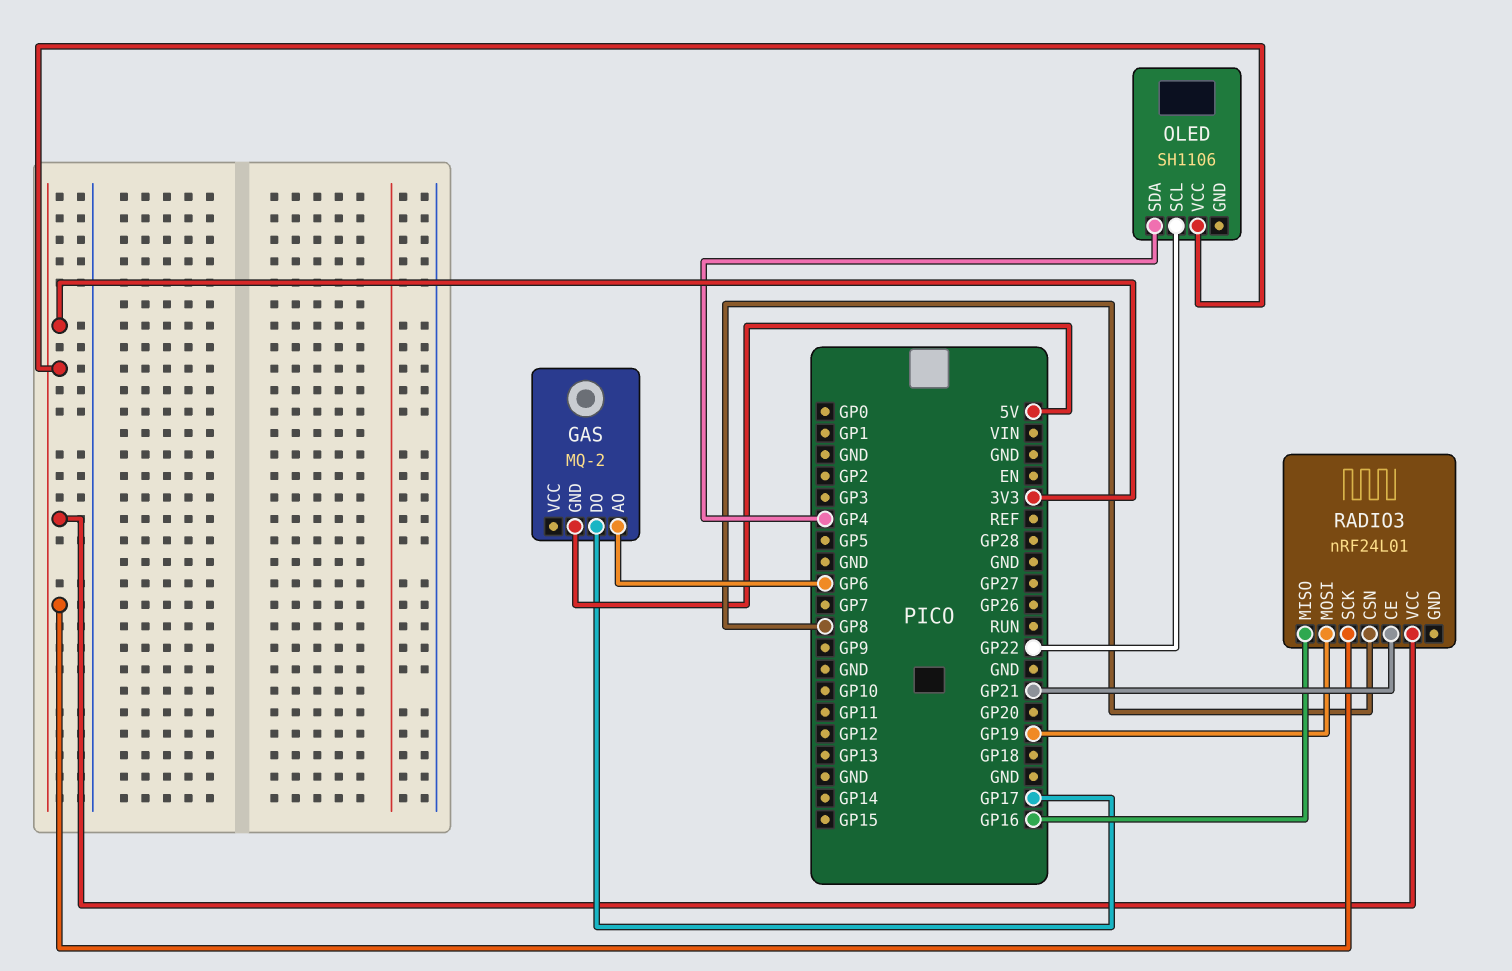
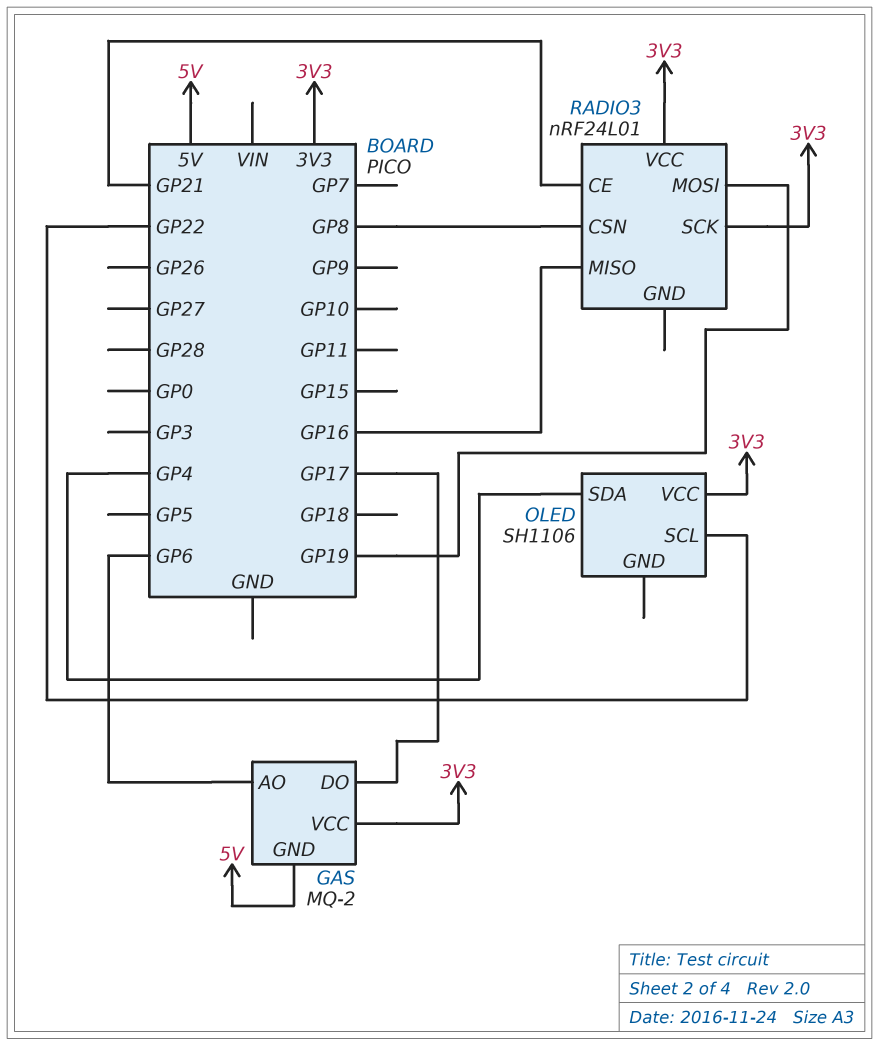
GAS pin VCC: none -> 3V3

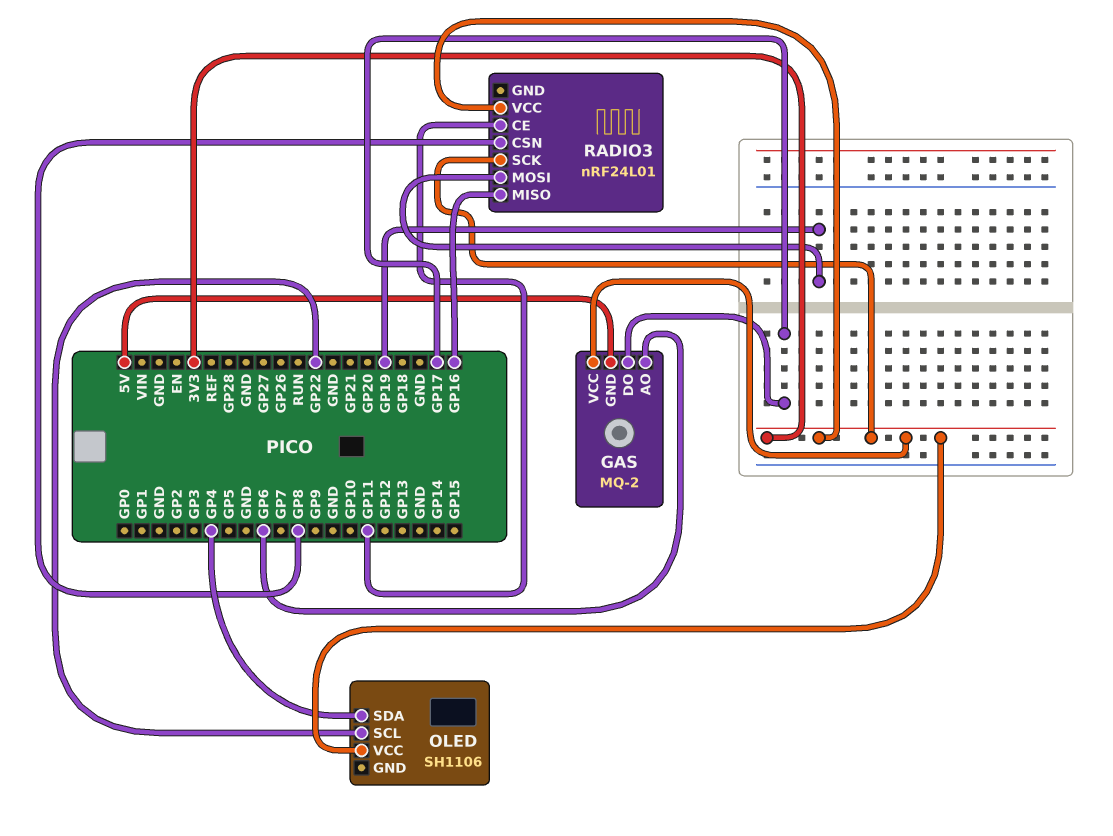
RADIO3 pin CE: GP21 -> GP11

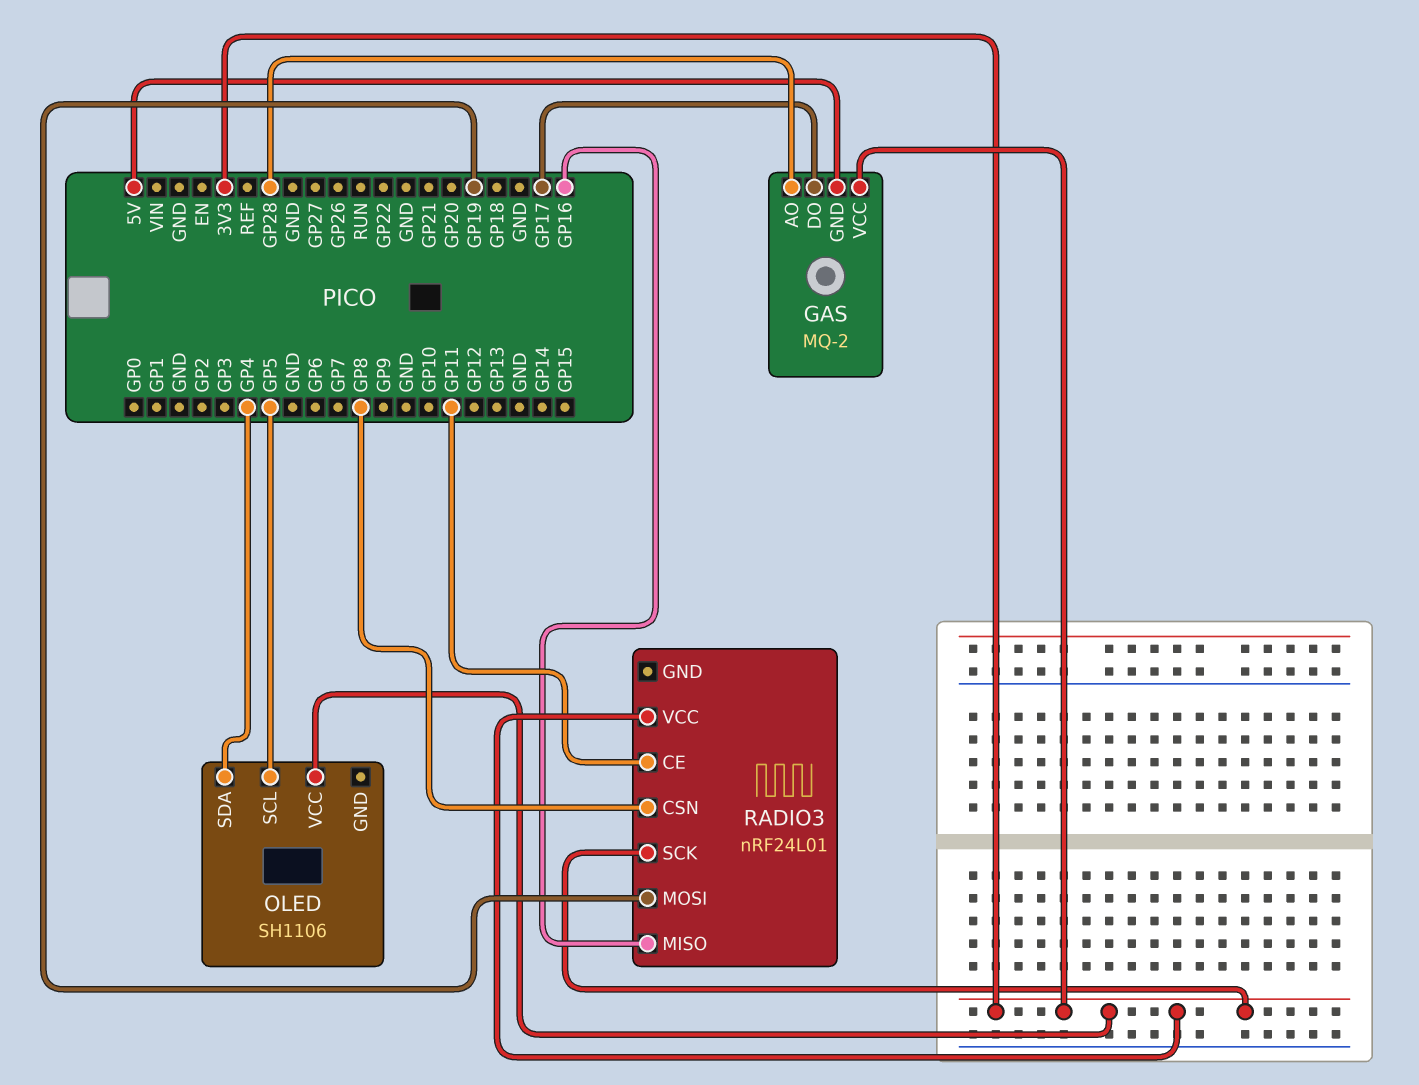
GAS pin AO: GP6 -> GP28
OLED pin SCL: GP22 -> GP5

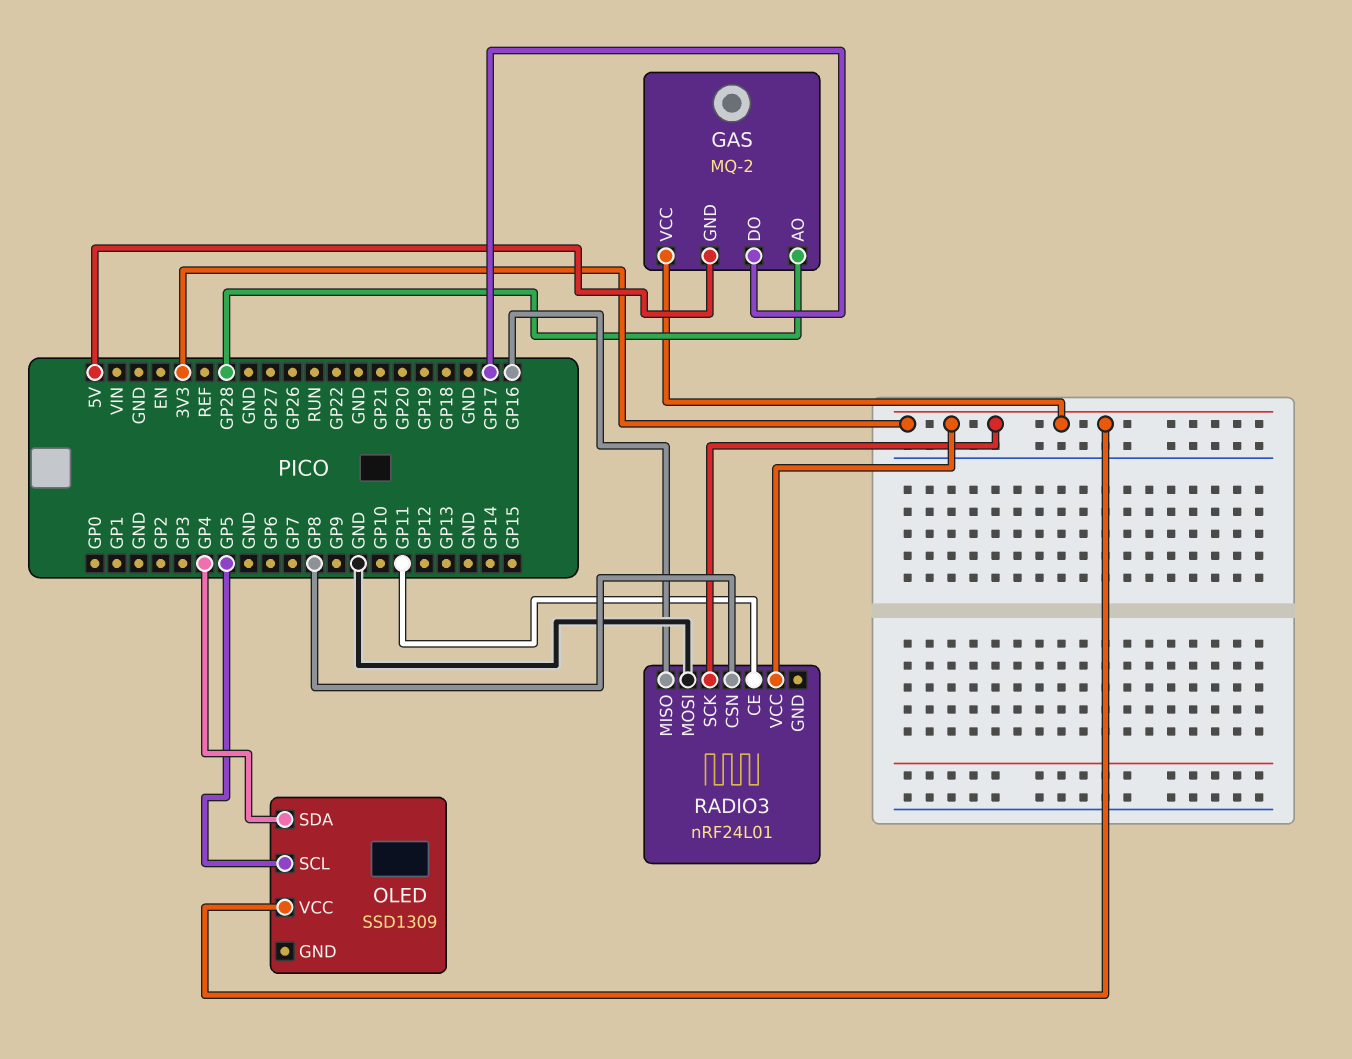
OLED: SH1106 -> SSD1309
RADIO3 pin MOSI: GP19 -> GND

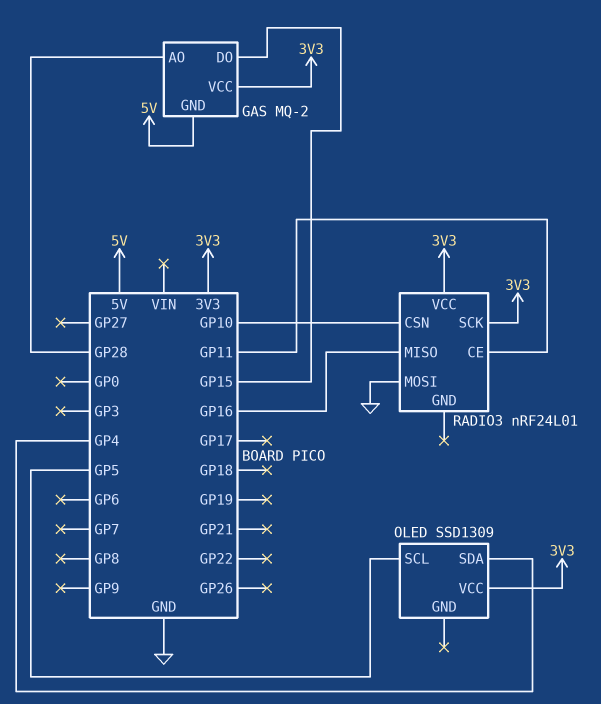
GAS pin DO: GP17 -> GP15
RADIO3 pin CSN: GP8 -> GP10

